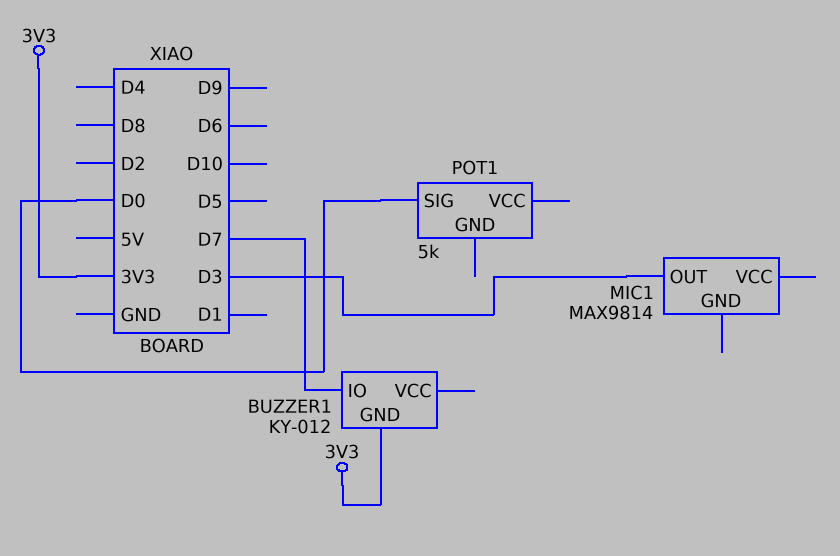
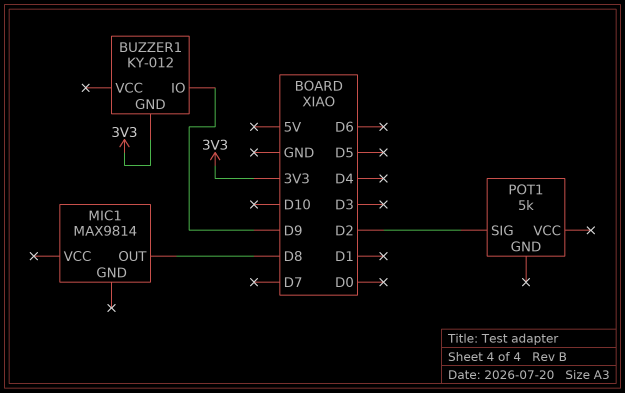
BUZZER1 pin IO: D7 -> D9
MIC1 pin OUT: D3 -> D8
POT1 pin SIG: D0 -> D2

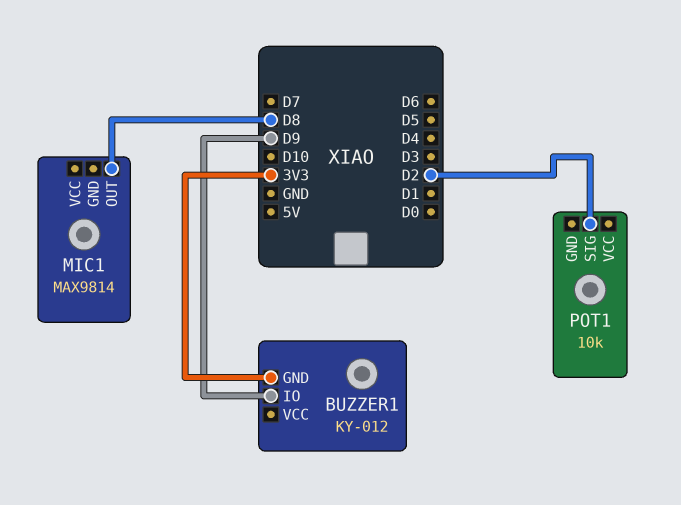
POT1: 5k -> 10k

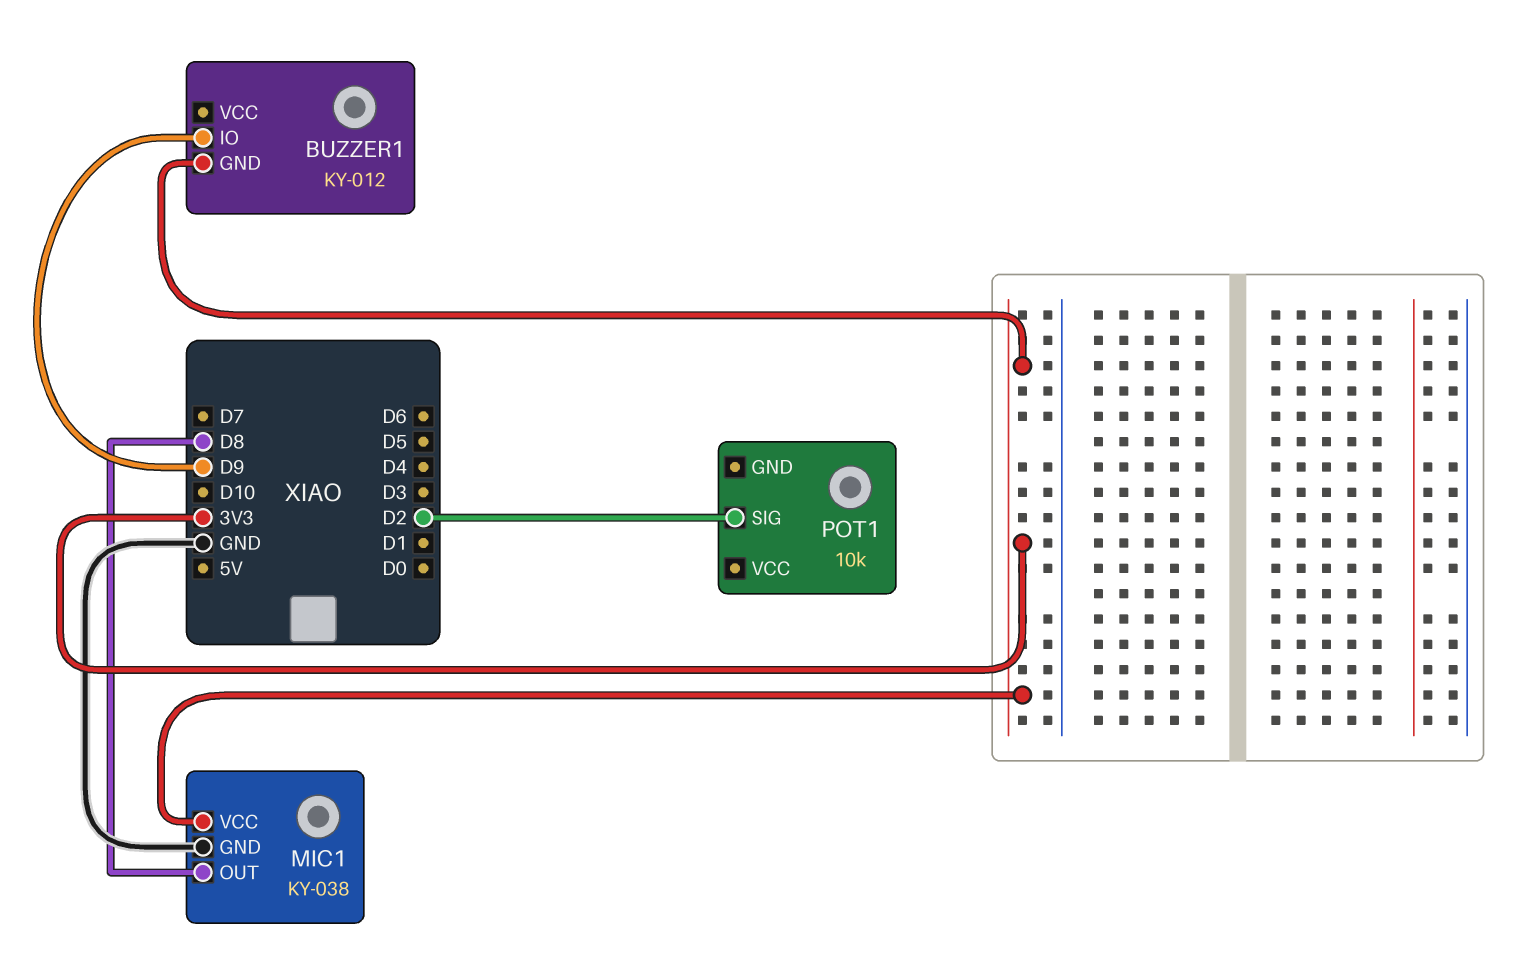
MIC1: MAX9814 -> KY-038
MIC1 pin GND: none -> GND
MIC1 pin VCC: none -> 3V3

